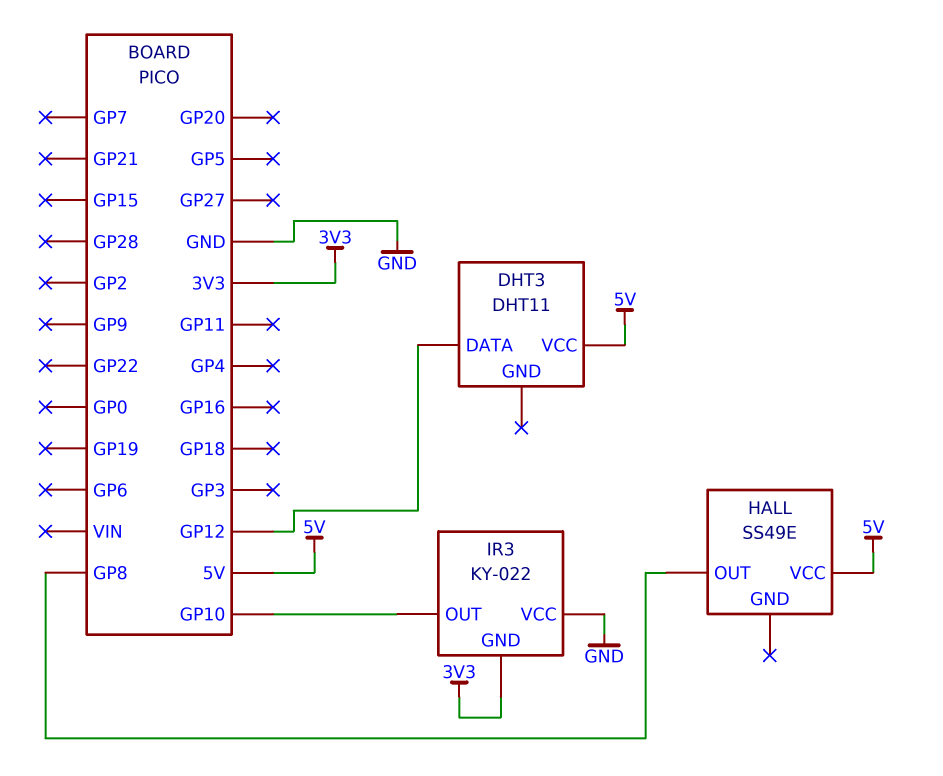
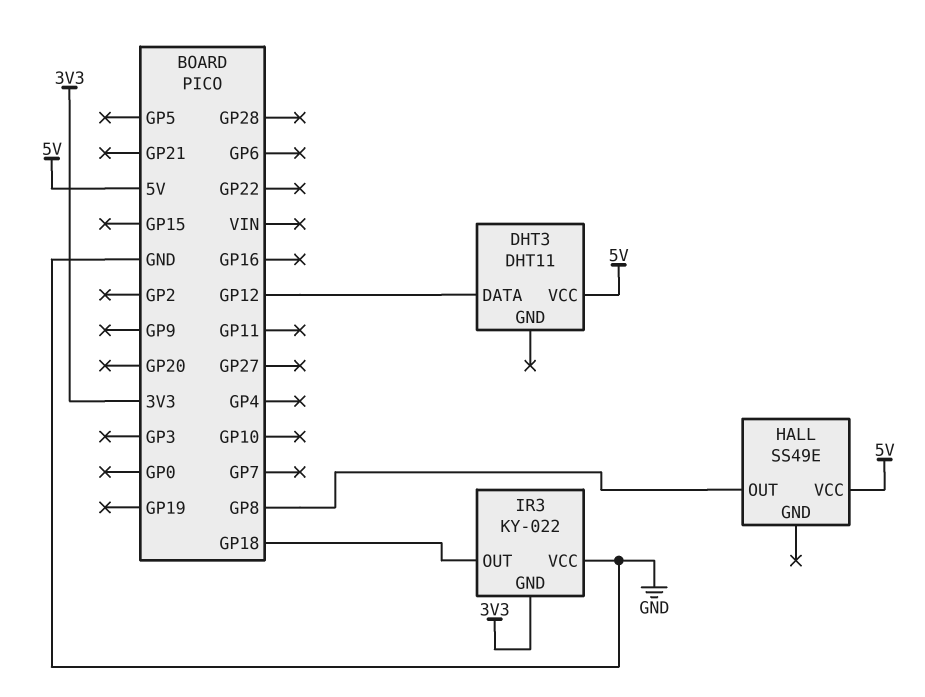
IR3 pin OUT: GP10 -> GP18

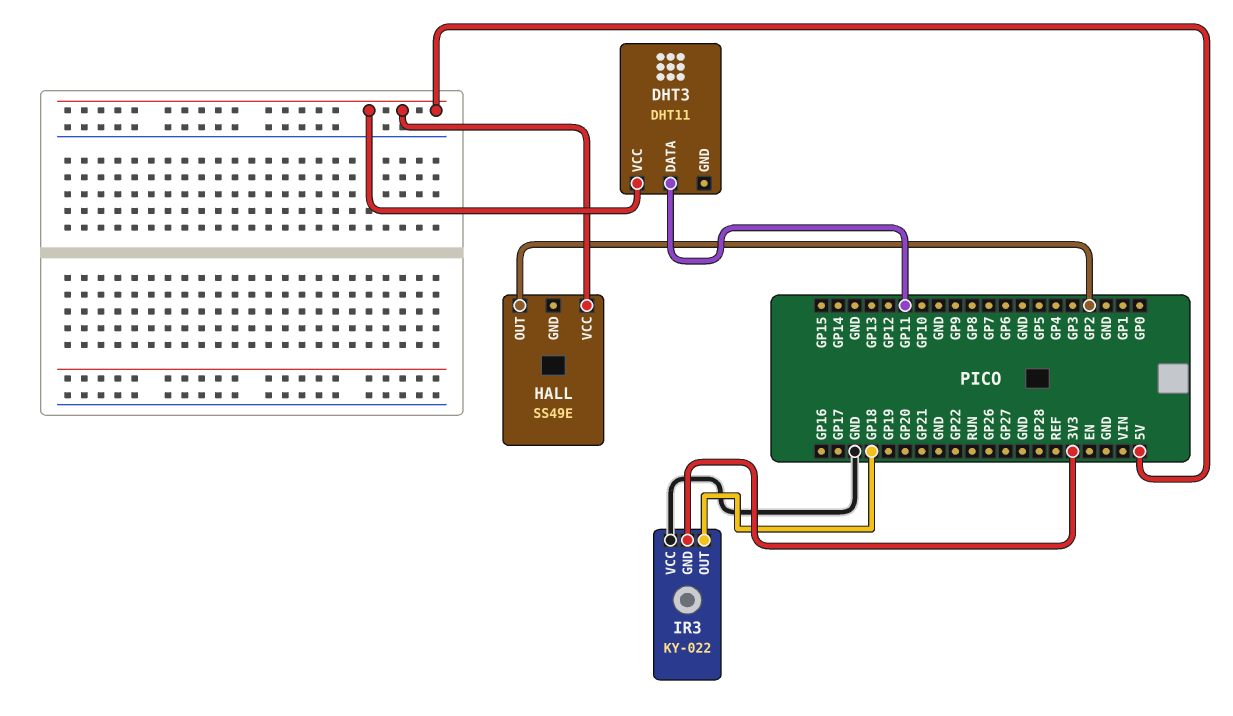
DHT3 pin DATA: GP12 -> GP11
HALL pin OUT: GP8 -> GP2

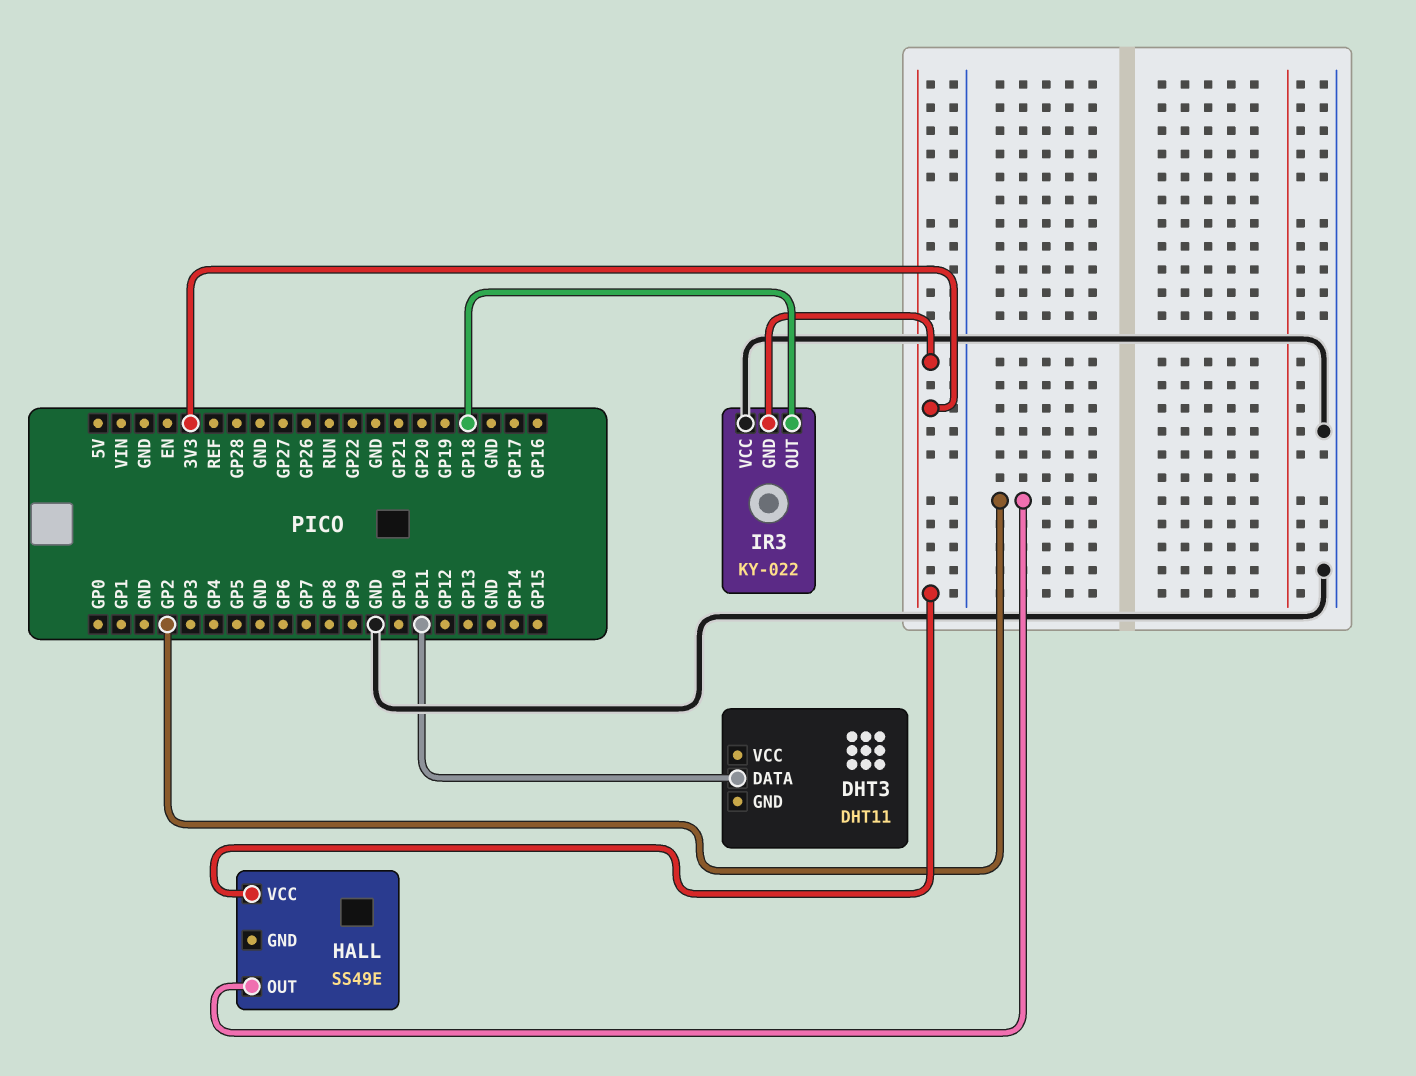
DHT3 pin VCC: 5V -> none
HALL pin VCC: 5V -> 3V3

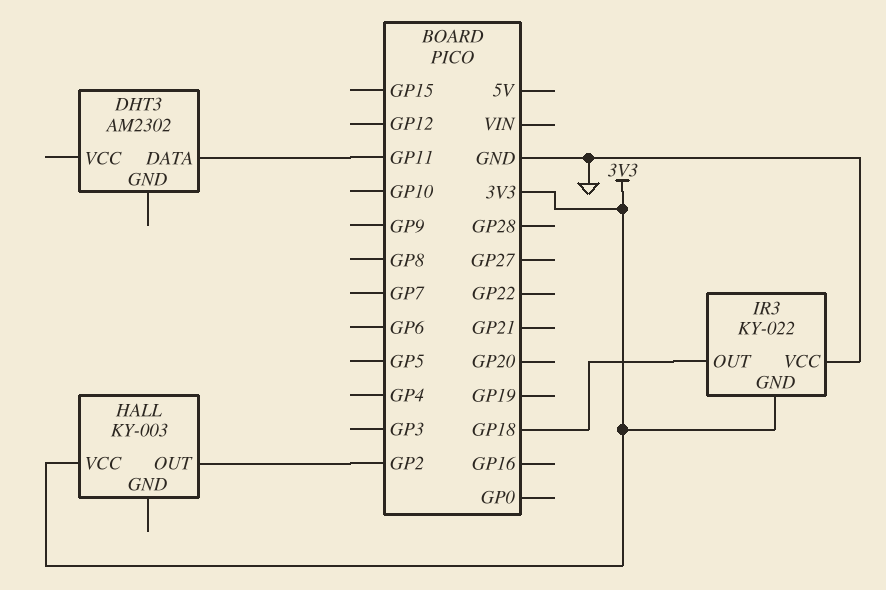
DHT3: DHT11 -> AM2302
HALL: SS49E -> KY-003

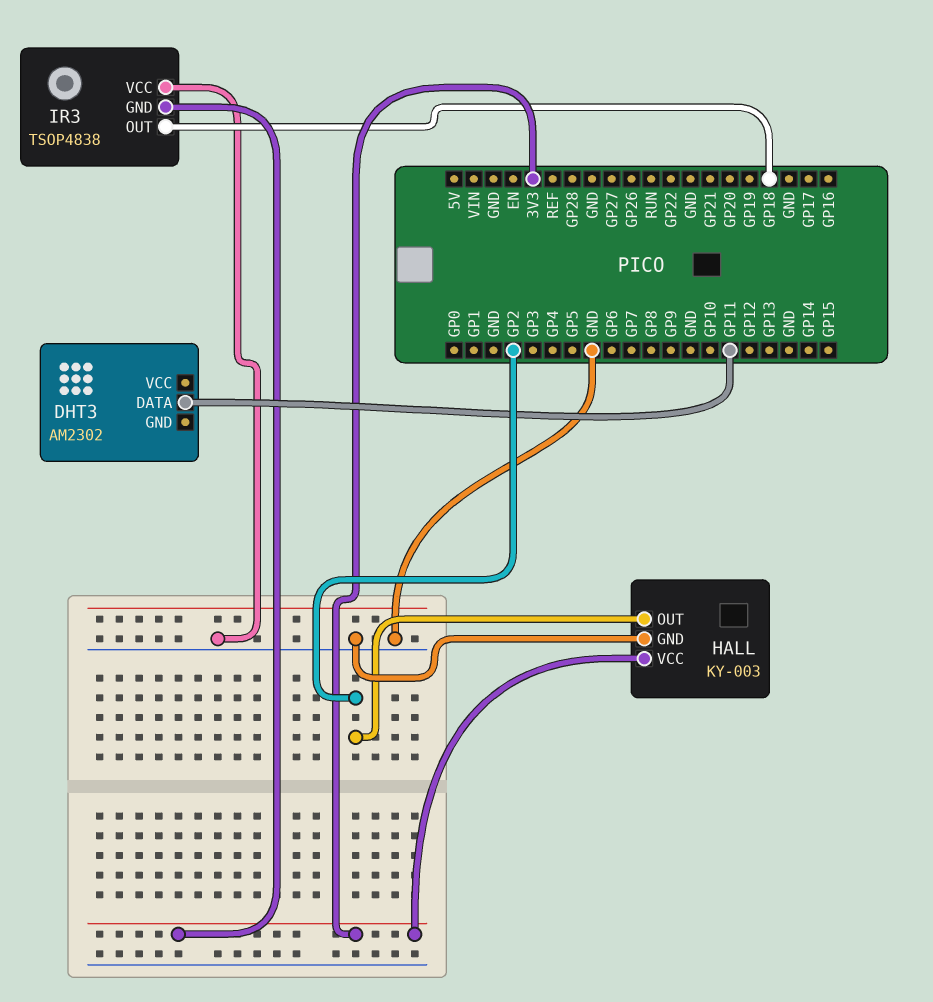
HALL pin GND: none -> GND
IR3: KY-022 -> TSOP4838

